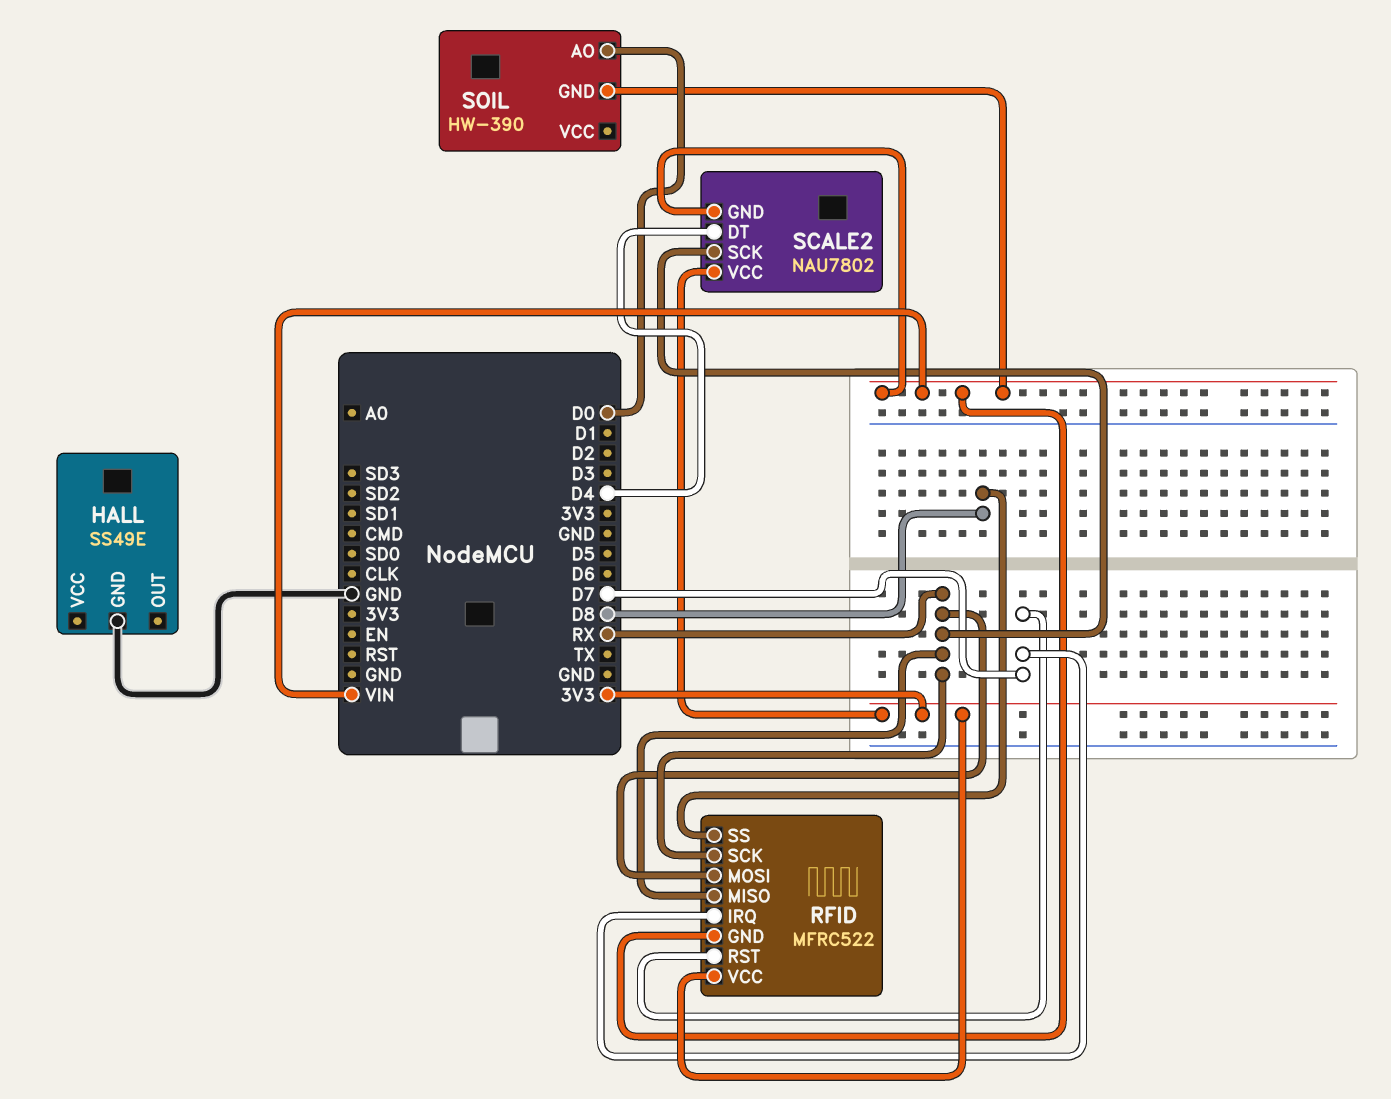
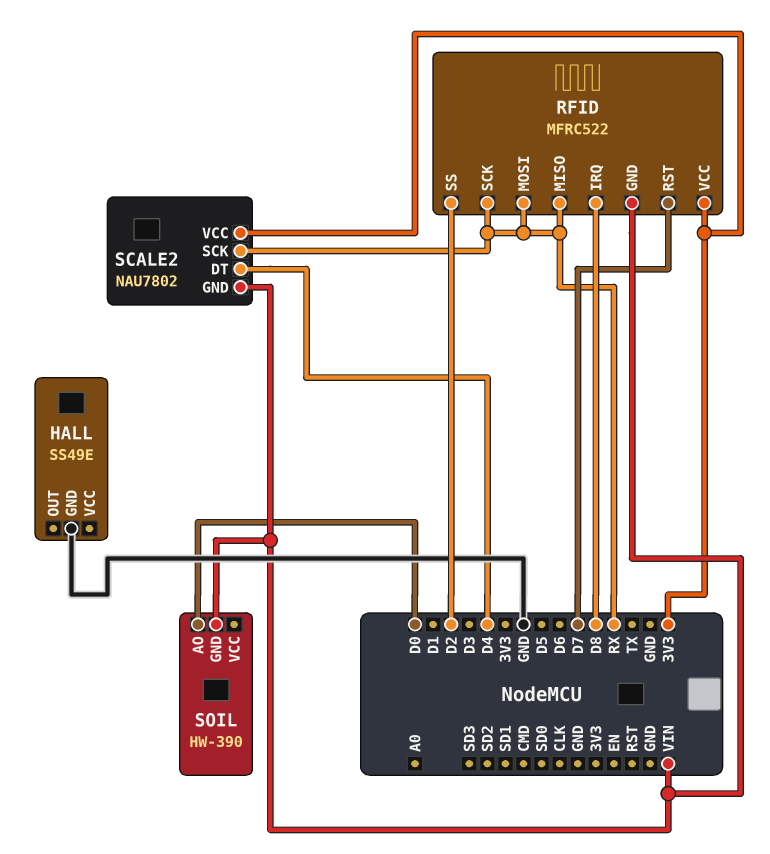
RFID pin IRQ: D7 -> D8
RFID pin SS: D8 -> D2

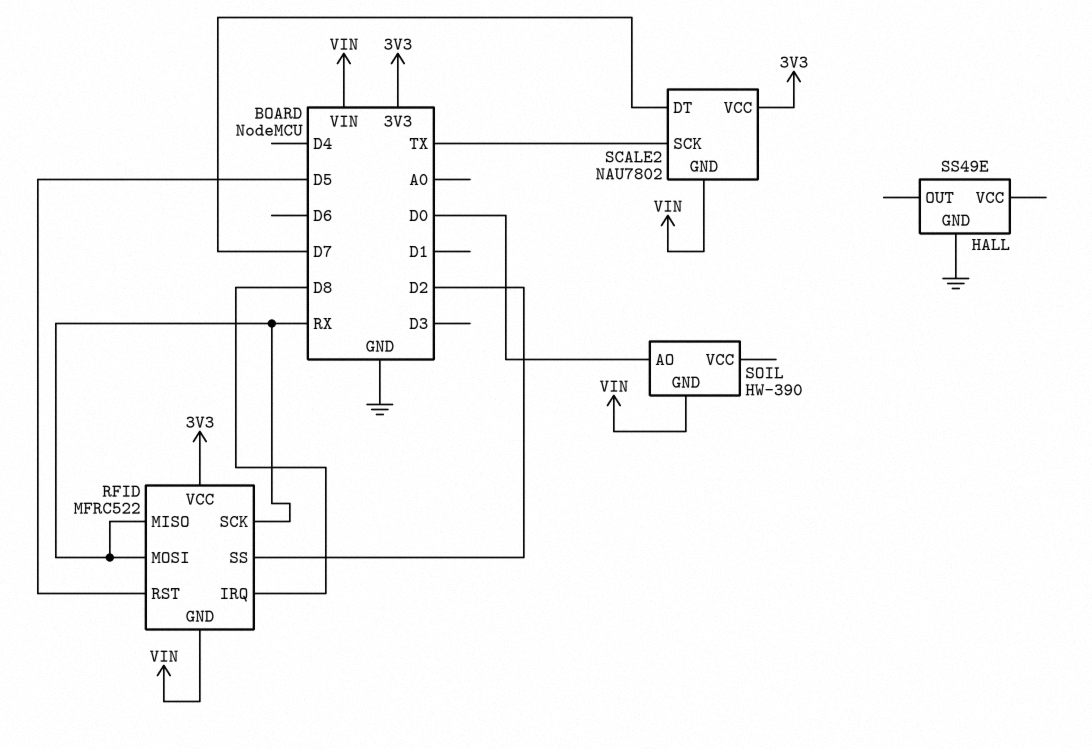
RFID pin RST: D7 -> D5
SCALE2 pin DT: D4 -> D7
SCALE2 pin SCK: RX -> TX

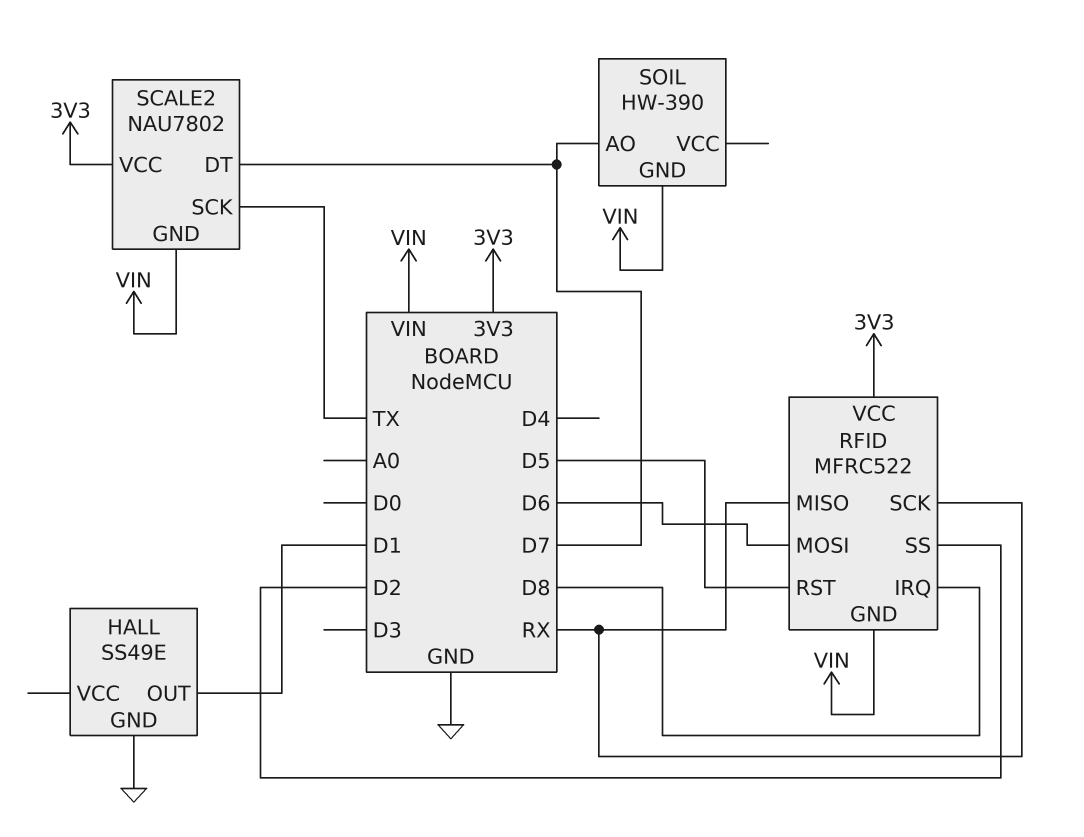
HALL pin OUT: none -> D1
RFID pin MOSI: RX -> D6
SOIL pin AO: D0 -> D7

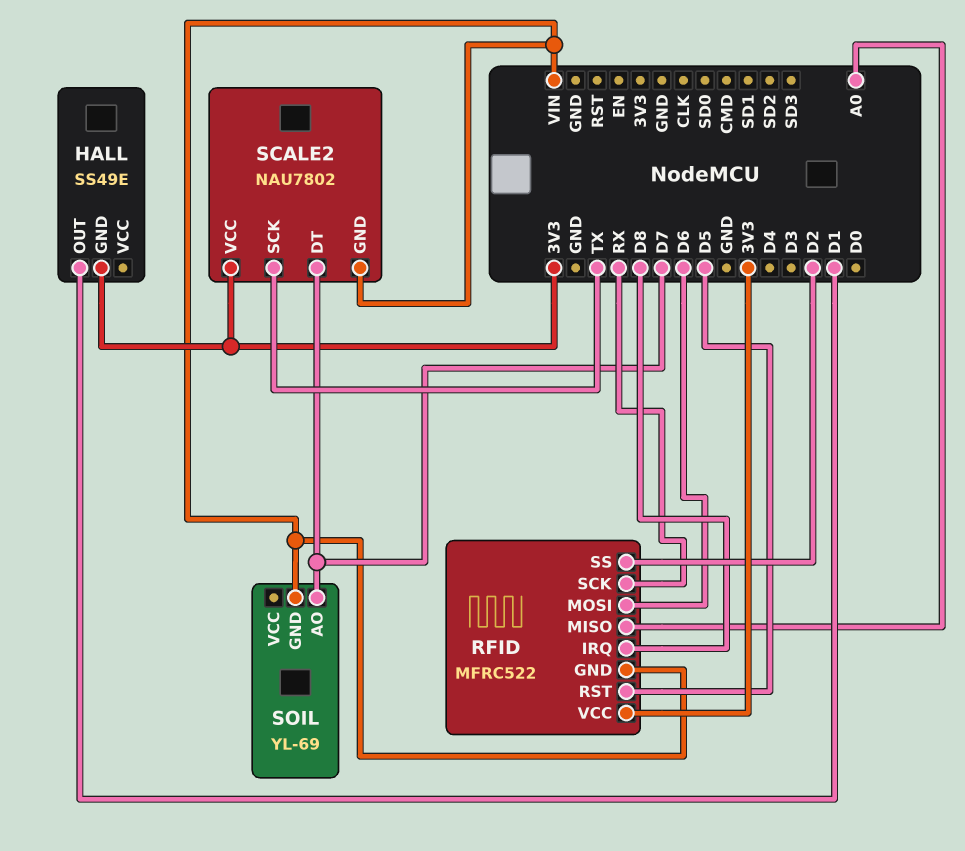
HALL pin GND: GND -> 3V3
RFID pin MISO: RX -> A0
SOIL: HW-390 -> YL-69

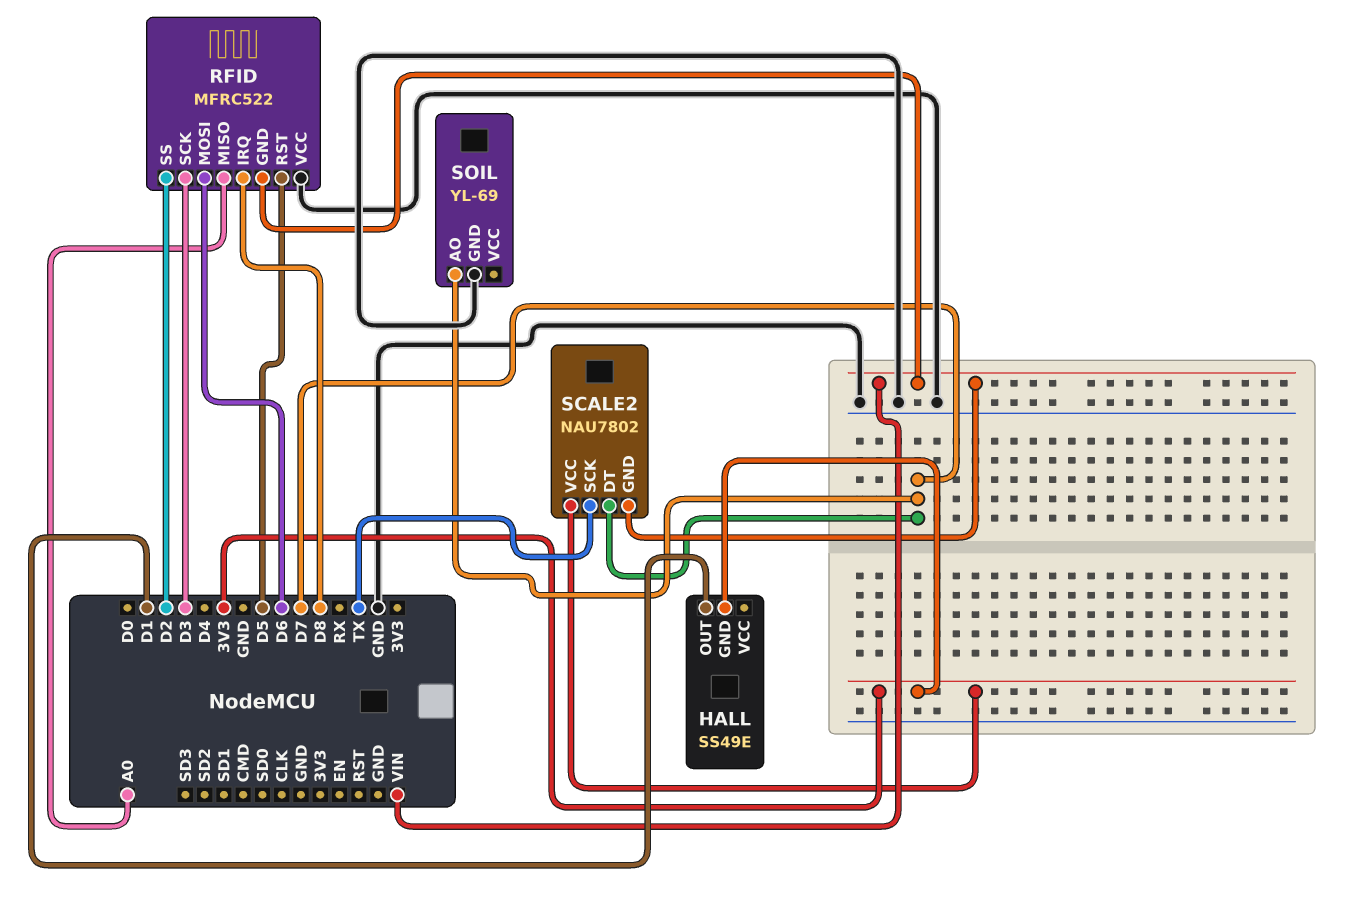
RFID pin SCK: RX -> D3
RFID pin VCC: 3V3 -> GND
SOIL pin GND: VIN -> GND

